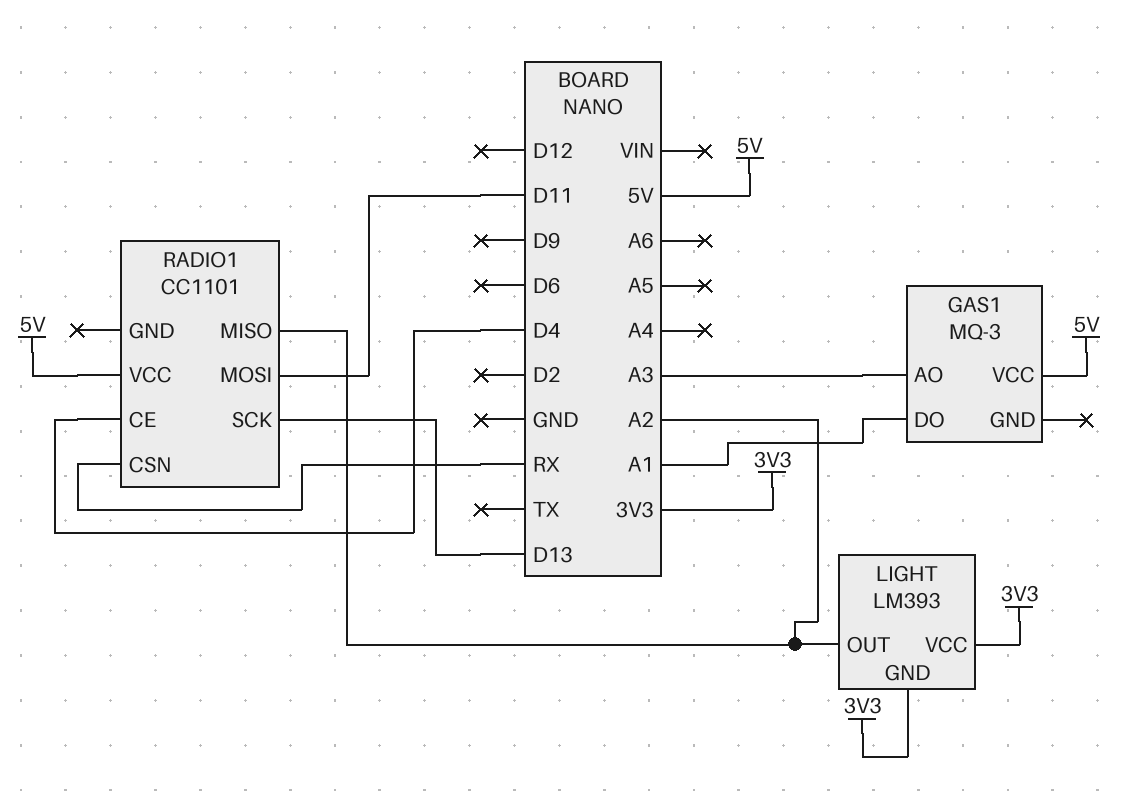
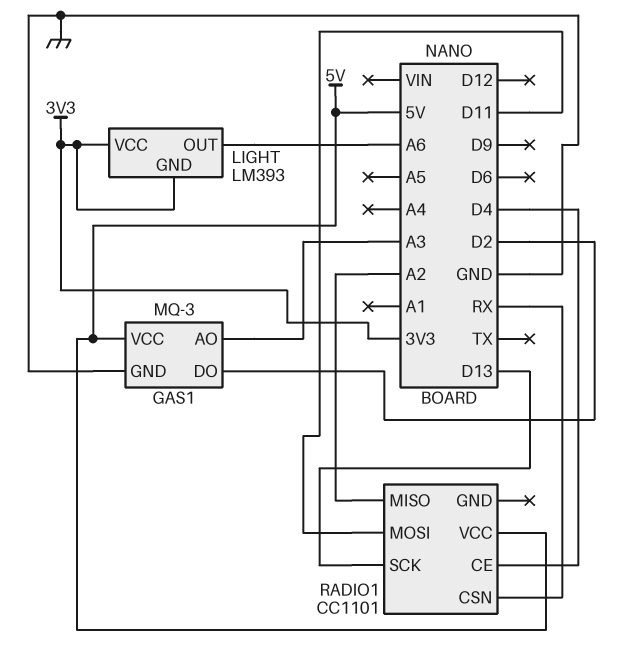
GAS1 pin DO: A1 -> D2
GAS1 pin GND: none -> GND
LIGHT pin OUT: A2 -> A6

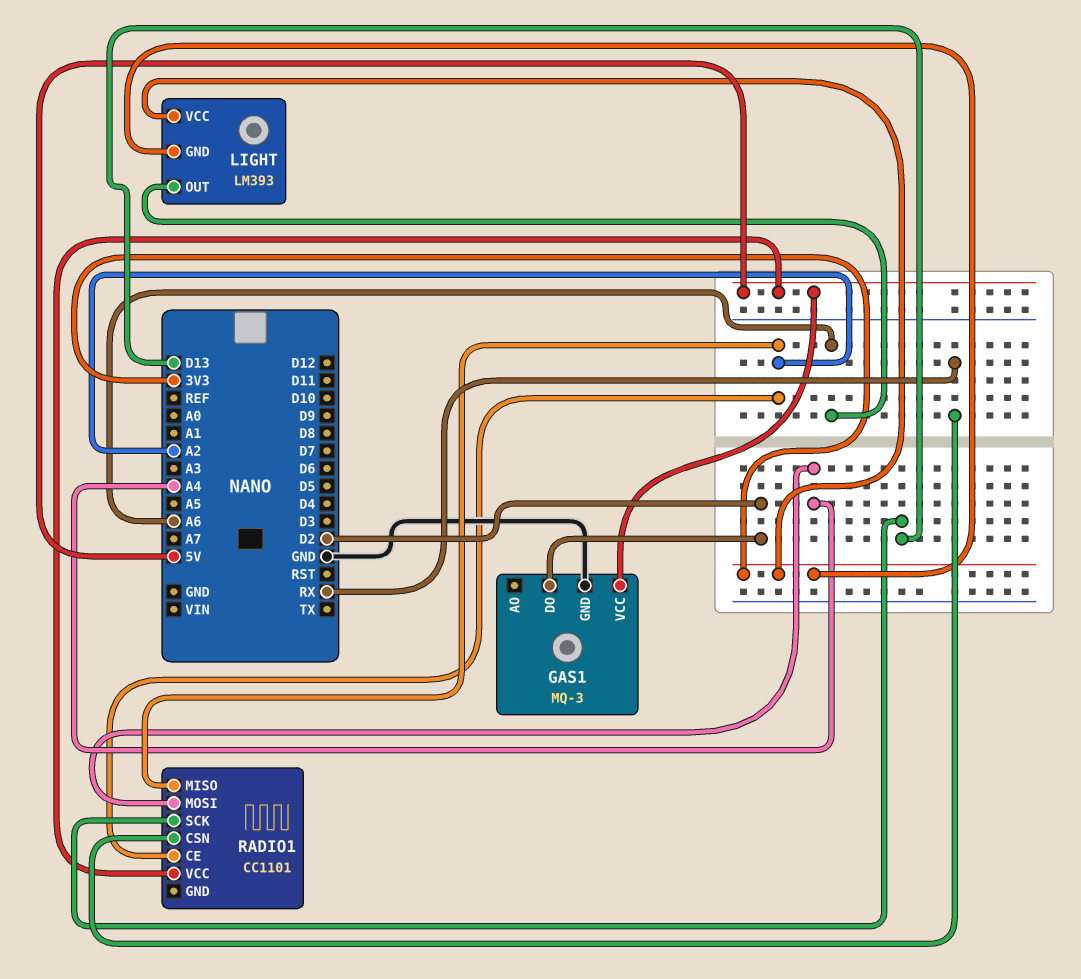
GAS1 pin AO: A3 -> none
RADIO1 pin CE: D4 -> A2
RADIO1 pin MOSI: D11 -> A4

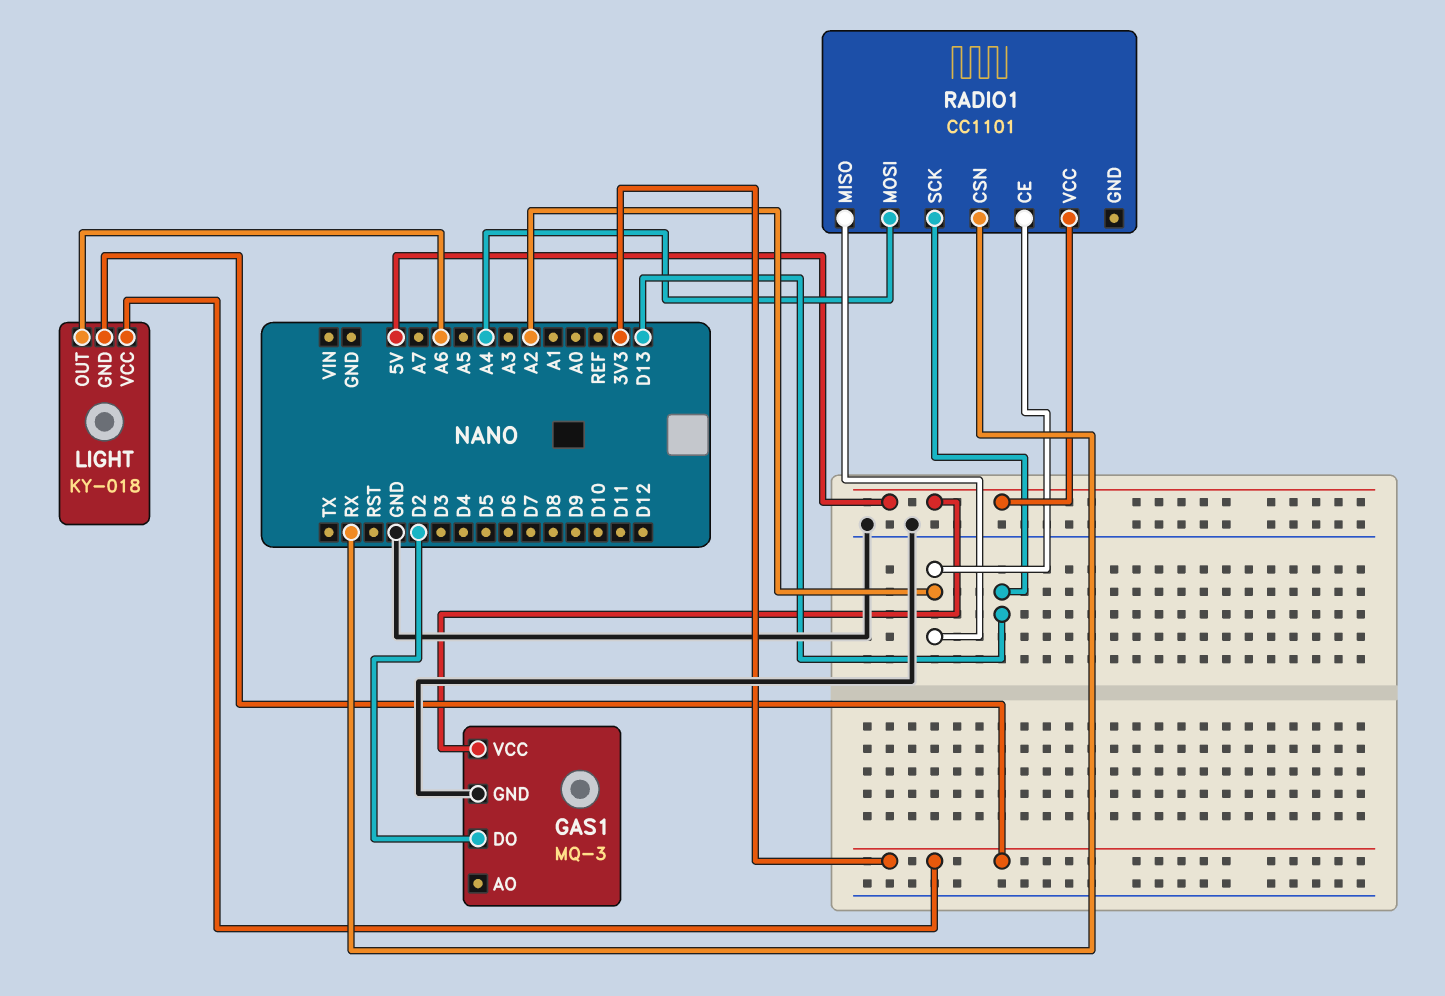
LIGHT: LM393 -> KY-018

